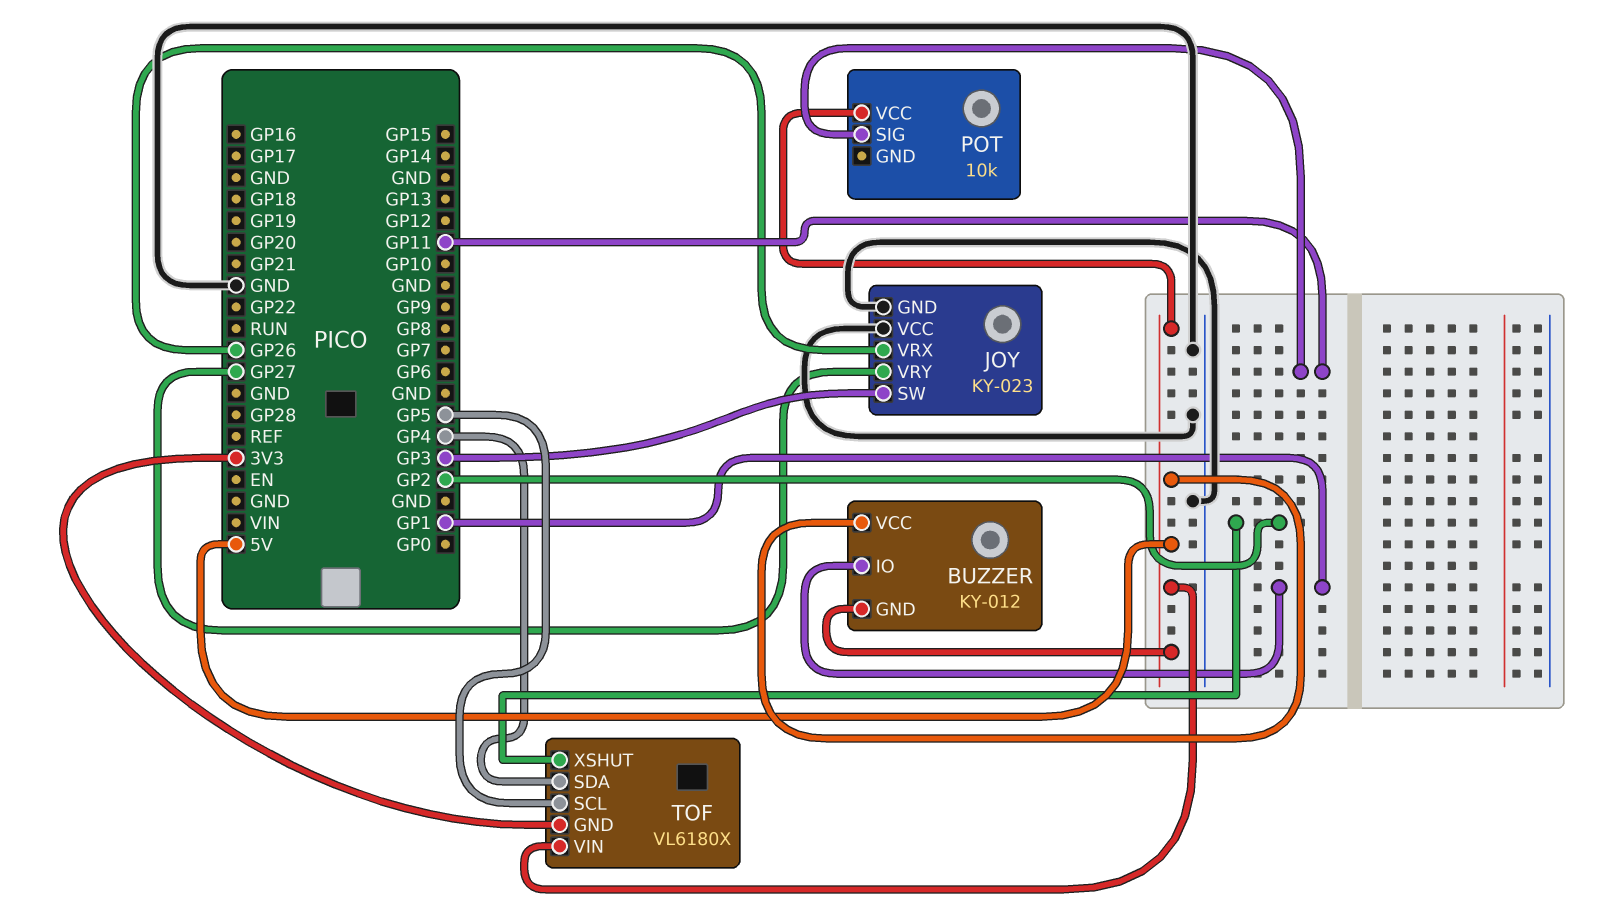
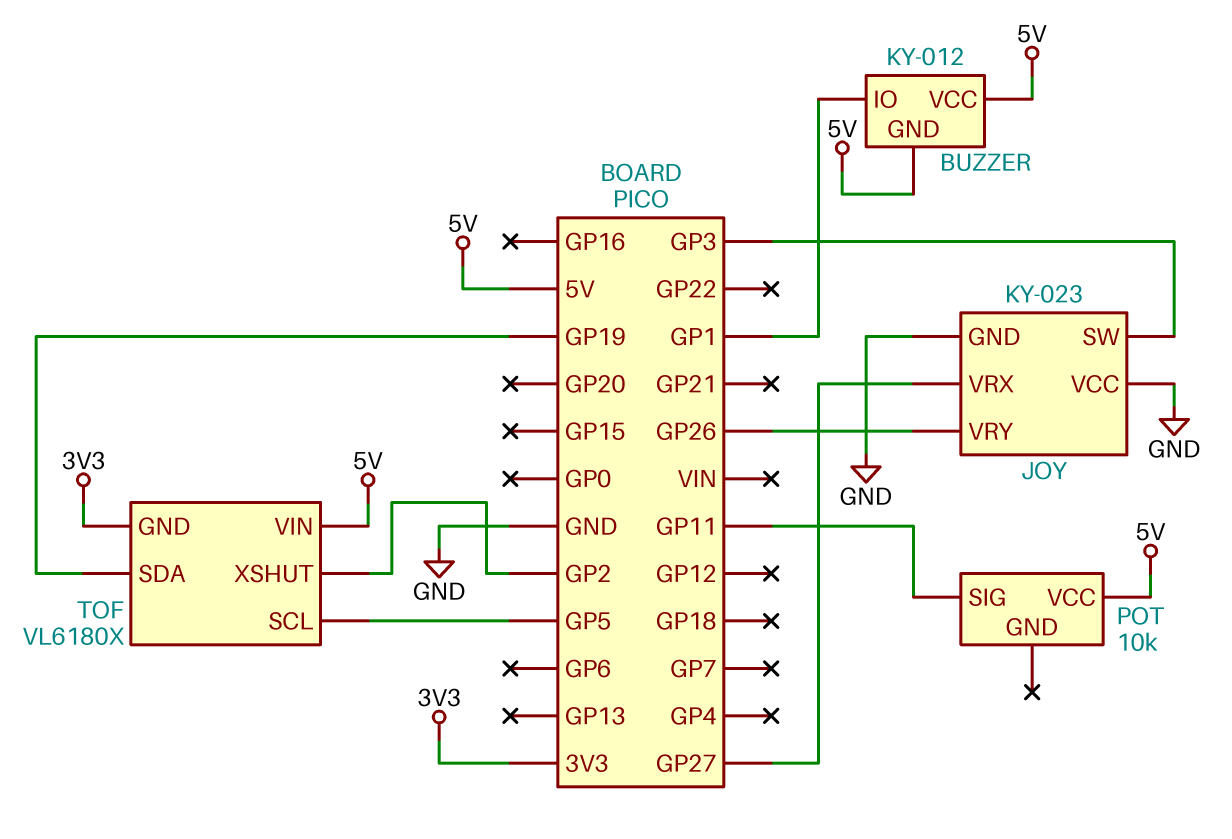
JOY pin VRX: GP26 -> GP27
JOY pin VRY: GP27 -> GP26
TOF pin SDA: GP4 -> GP19

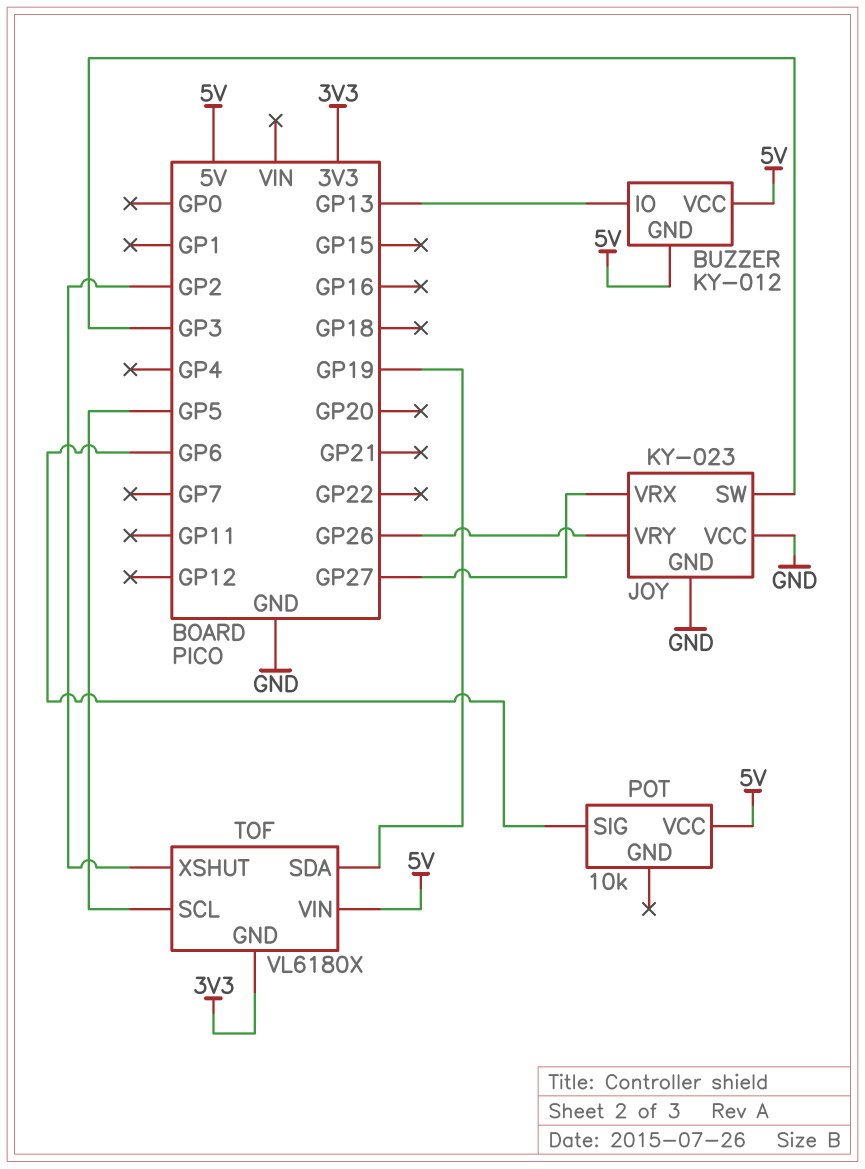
BUZZER pin IO: GP1 -> GP13
POT pin SIG: GP11 -> GP6

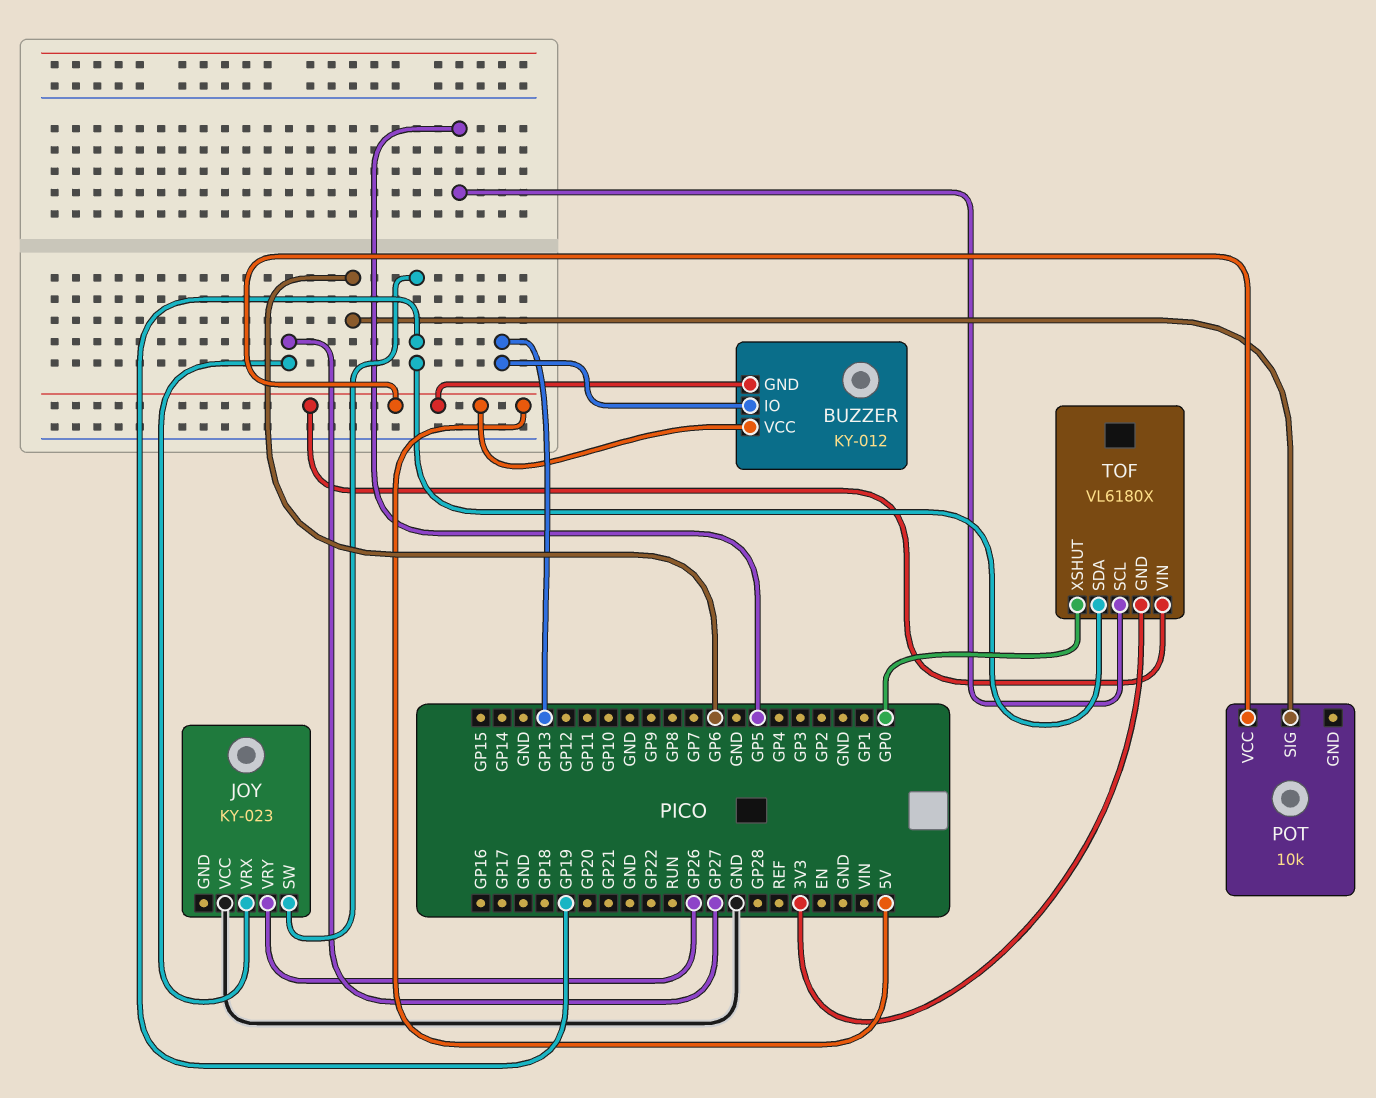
JOY pin GND: GND -> none
JOY pin SW: GP3 -> GP19
TOF pin XSHUT: GP2 -> GP0

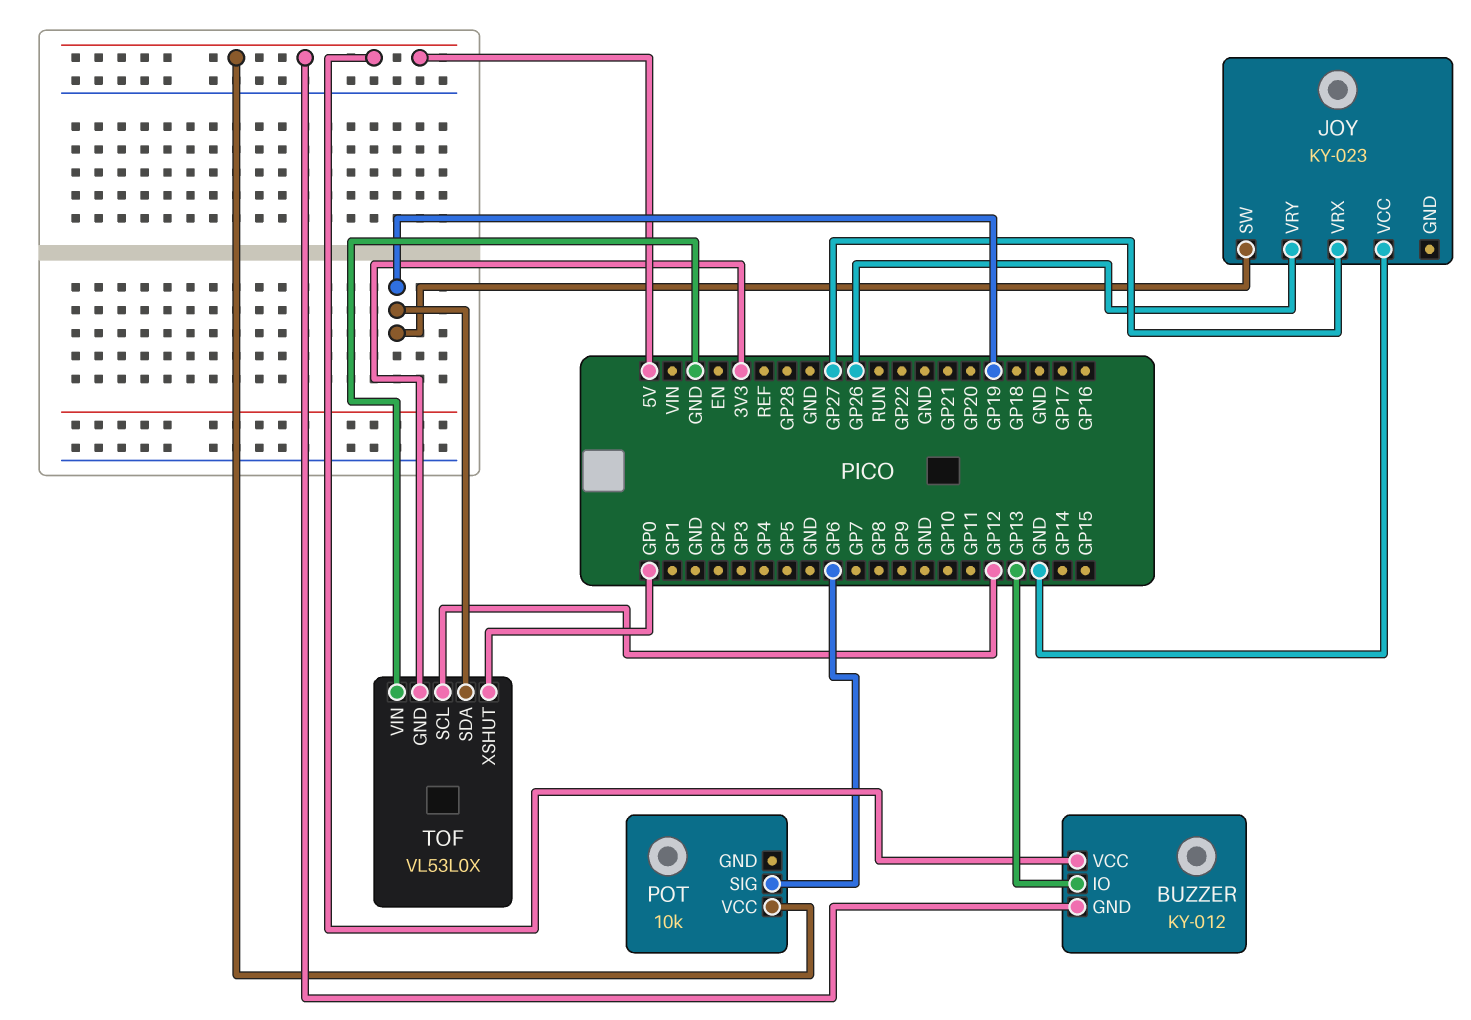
TOF: VL6180X -> VL53L0X
TOF pin SCL: GP5 -> GP12
TOF pin VIN: 5V -> GND

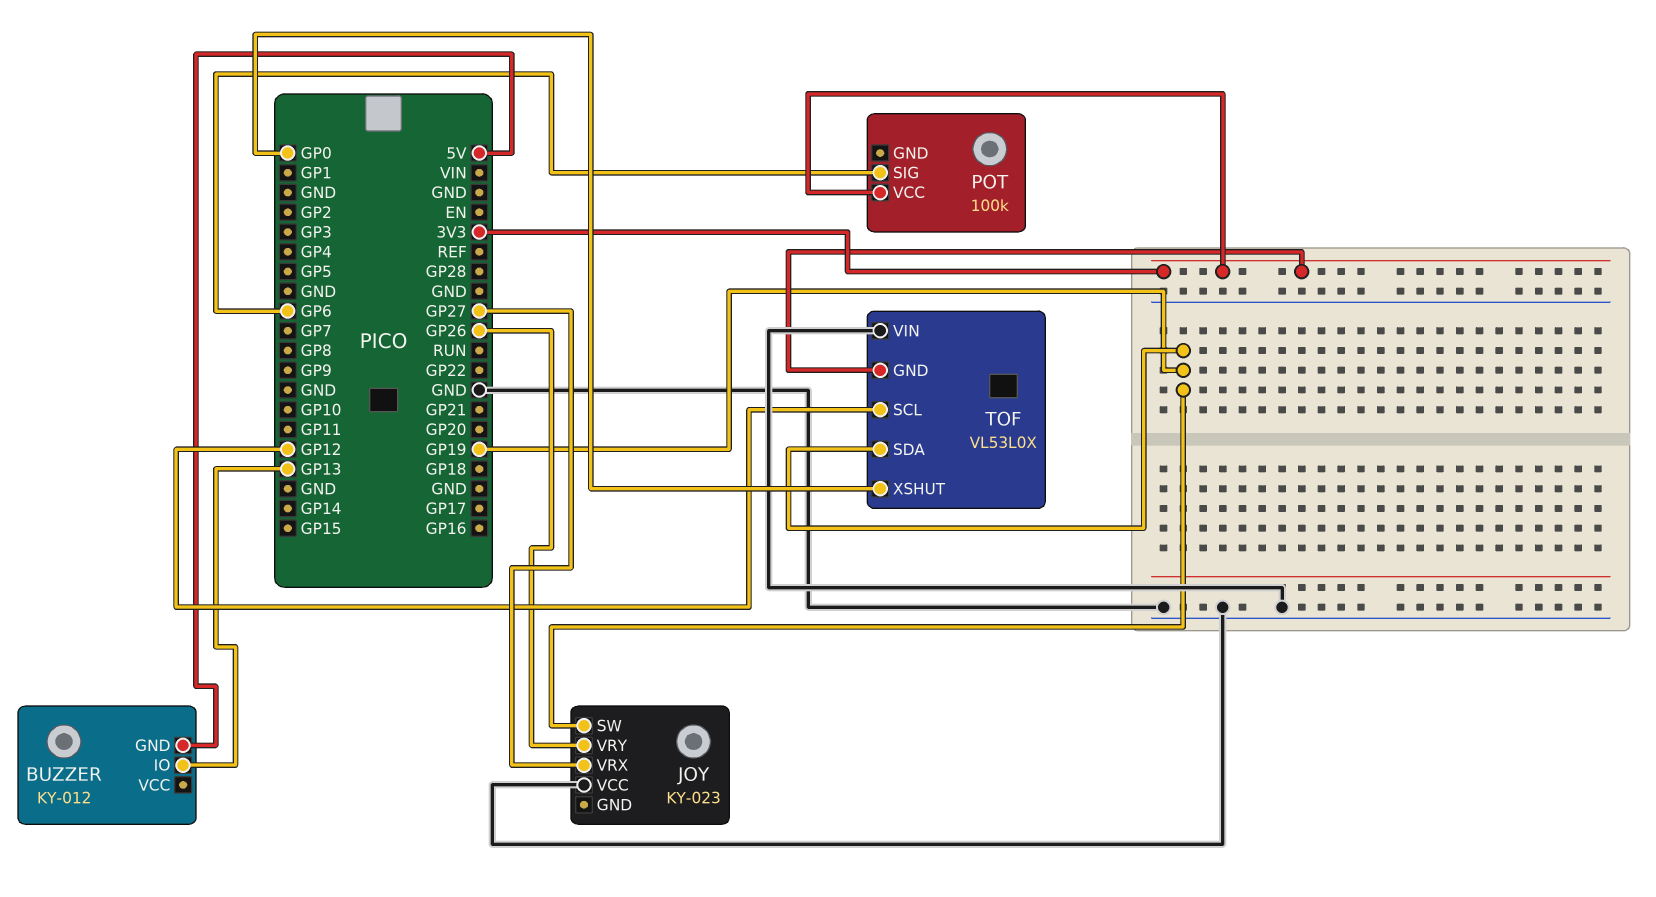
BUZZER pin VCC: 5V -> none
POT: 10k -> 100k
POT pin VCC: 5V -> 3V3

